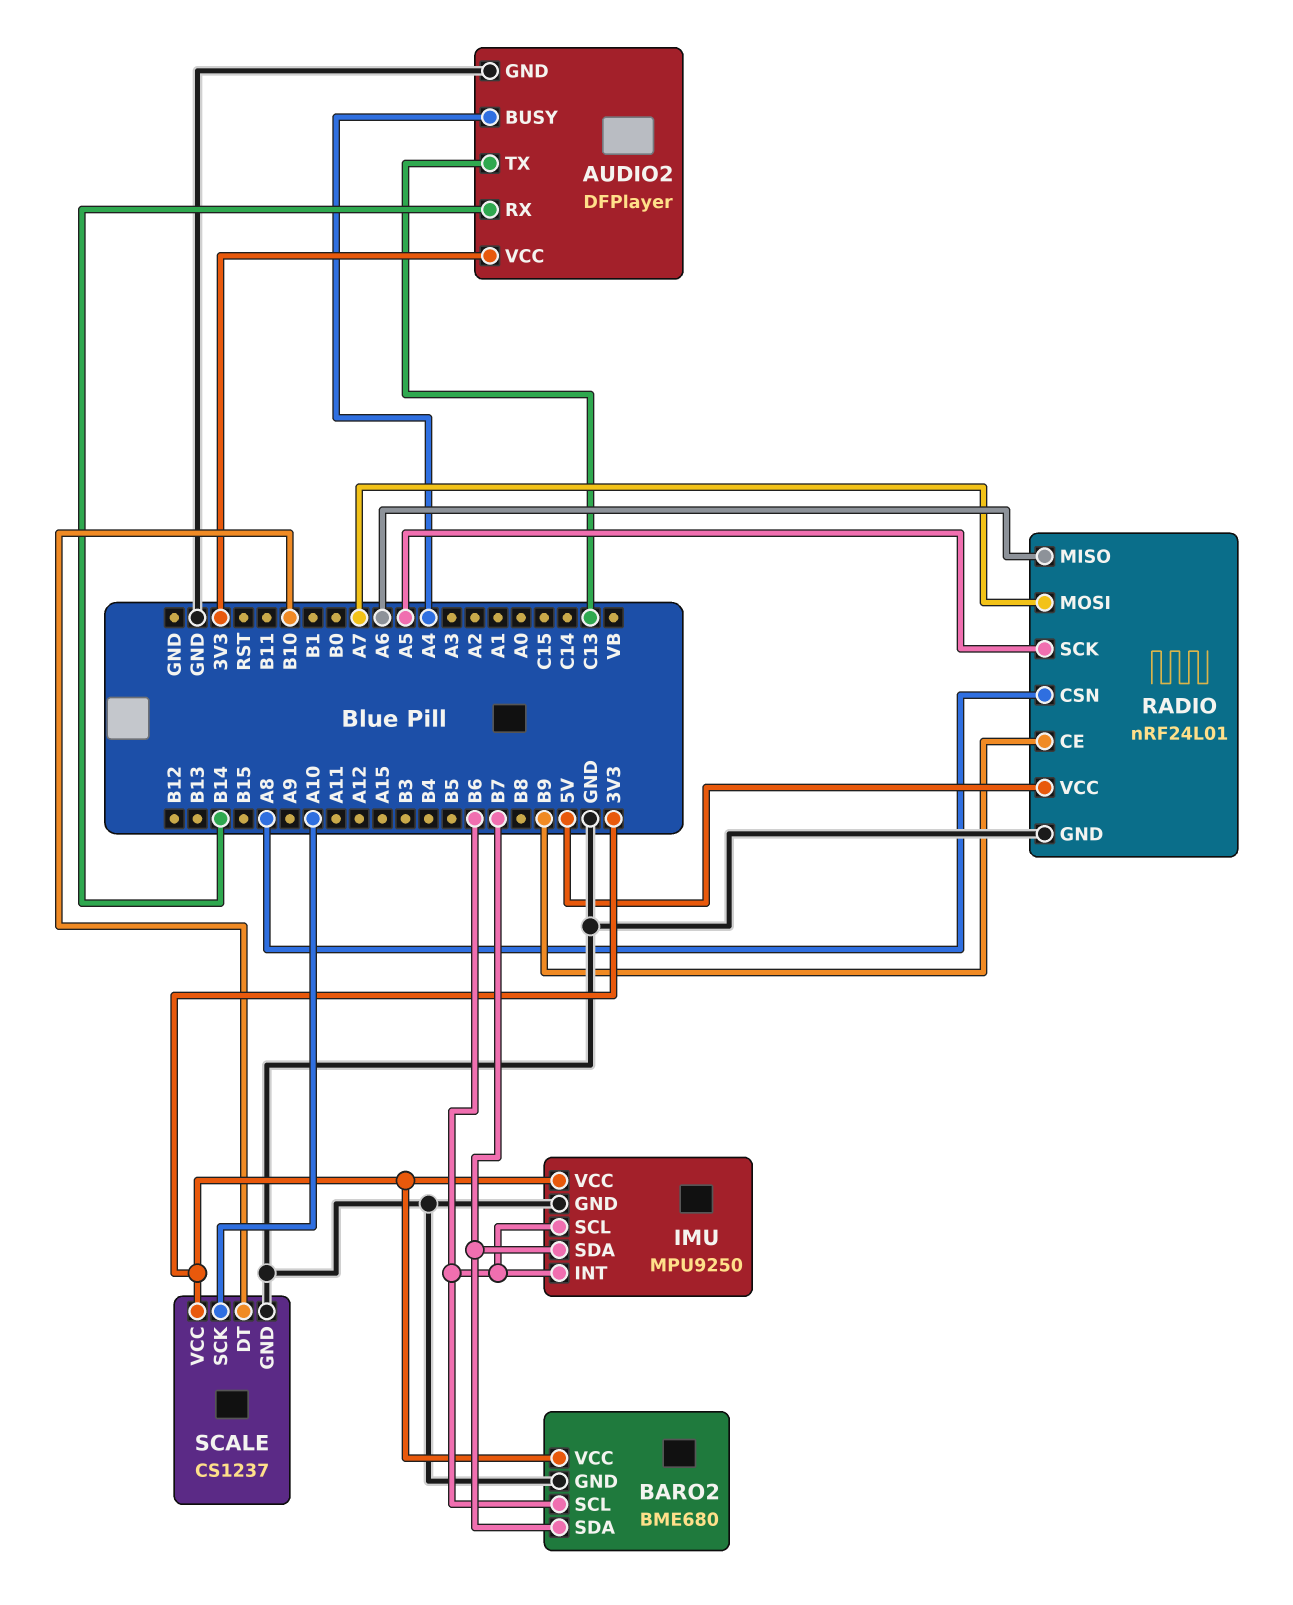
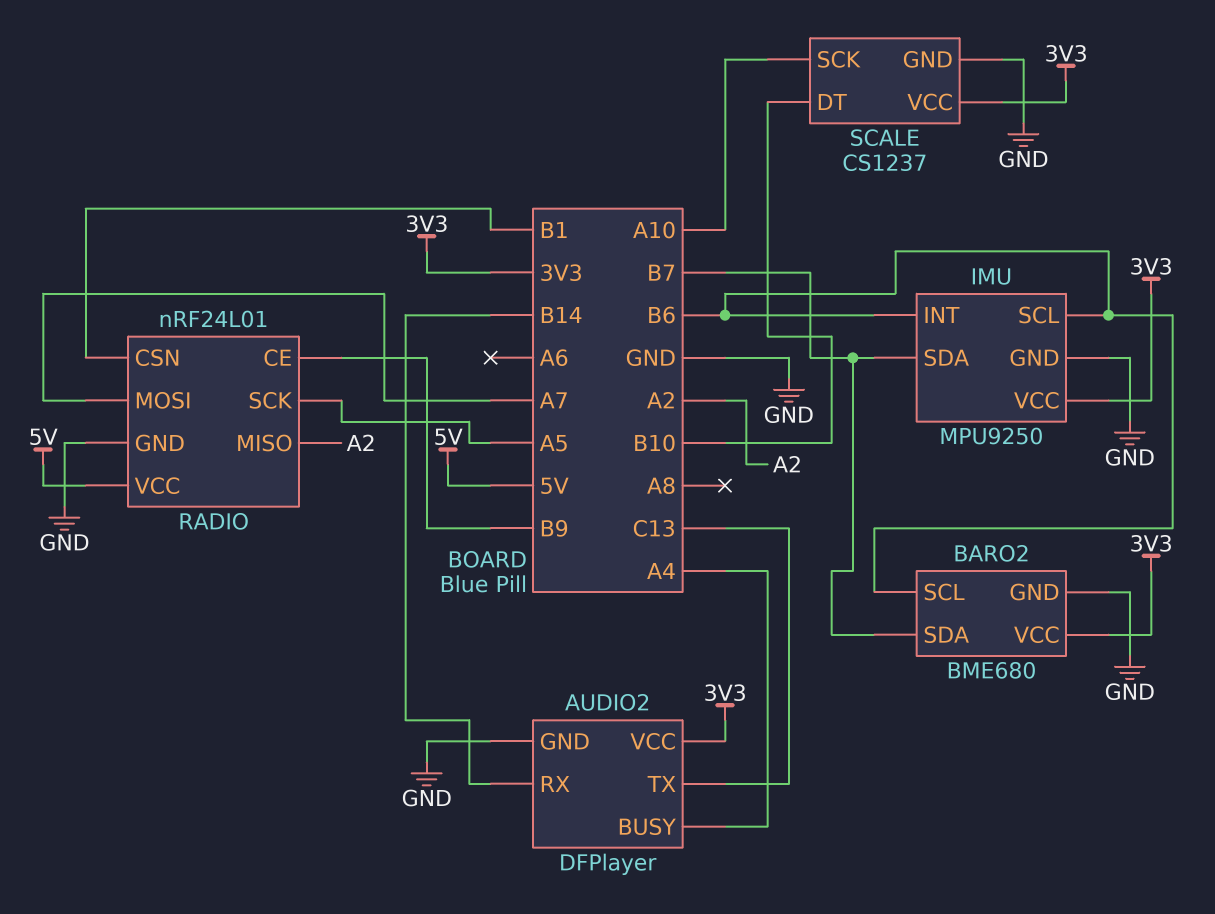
RADIO pin CSN: A8 -> B1
RADIO pin MISO: A6 -> A2

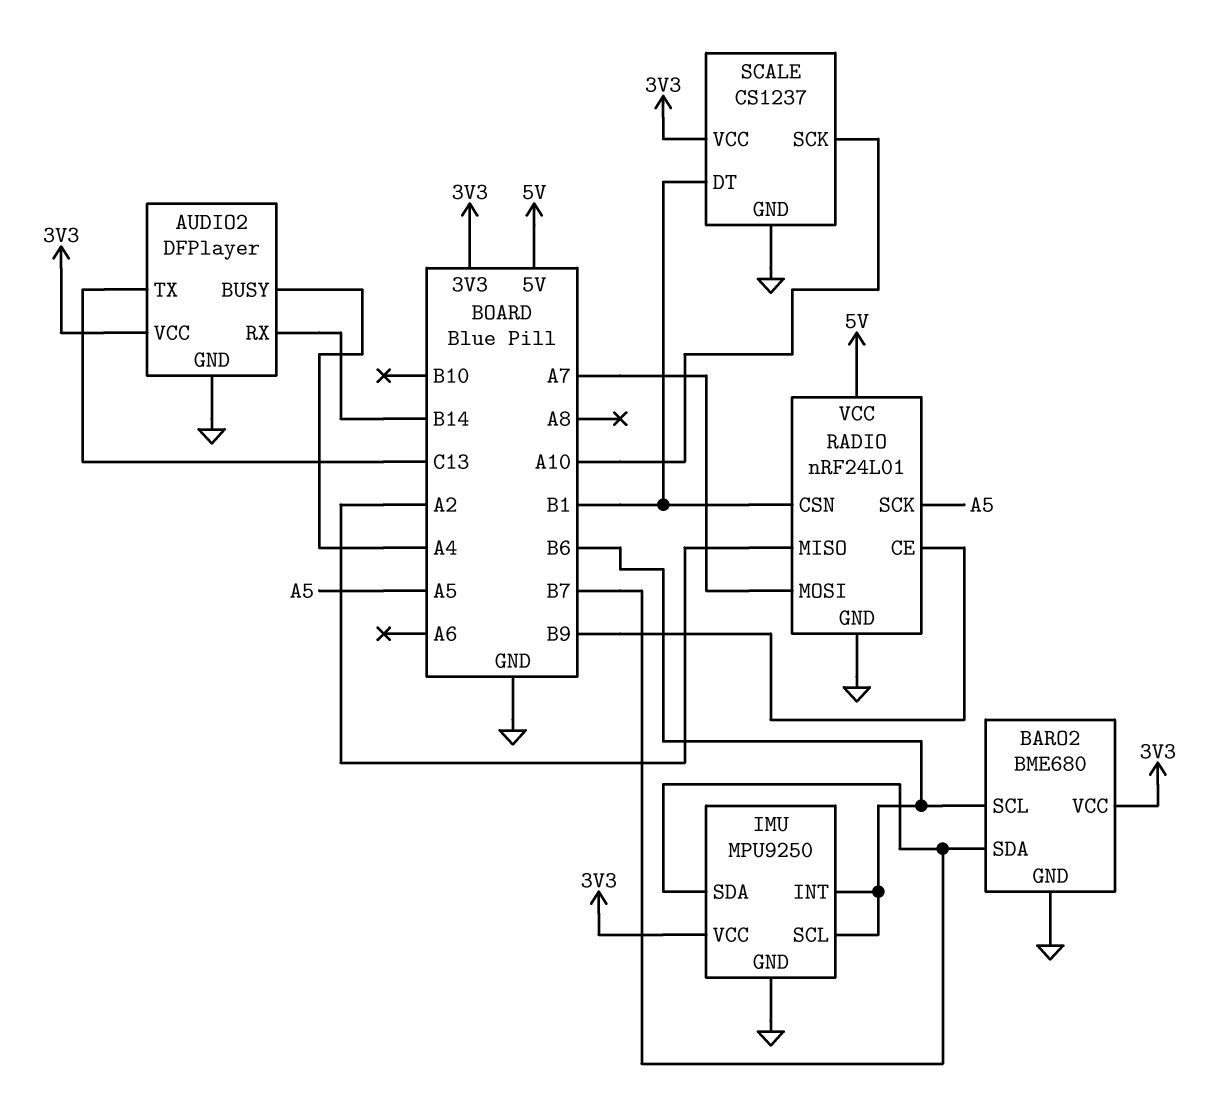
SCALE pin DT: B10 -> B1

